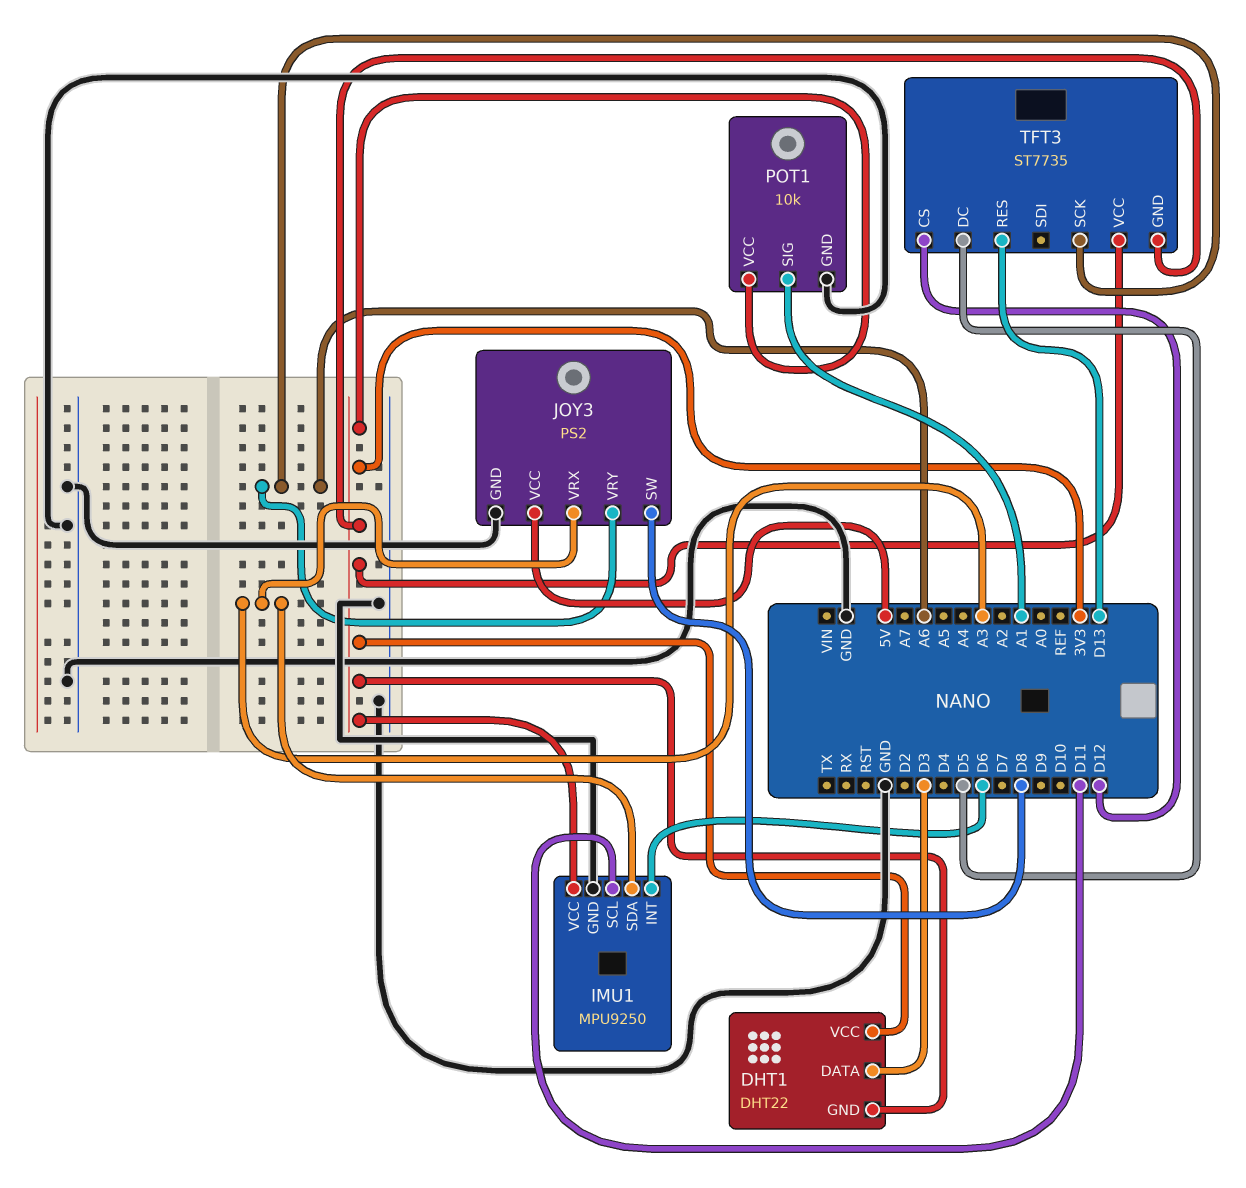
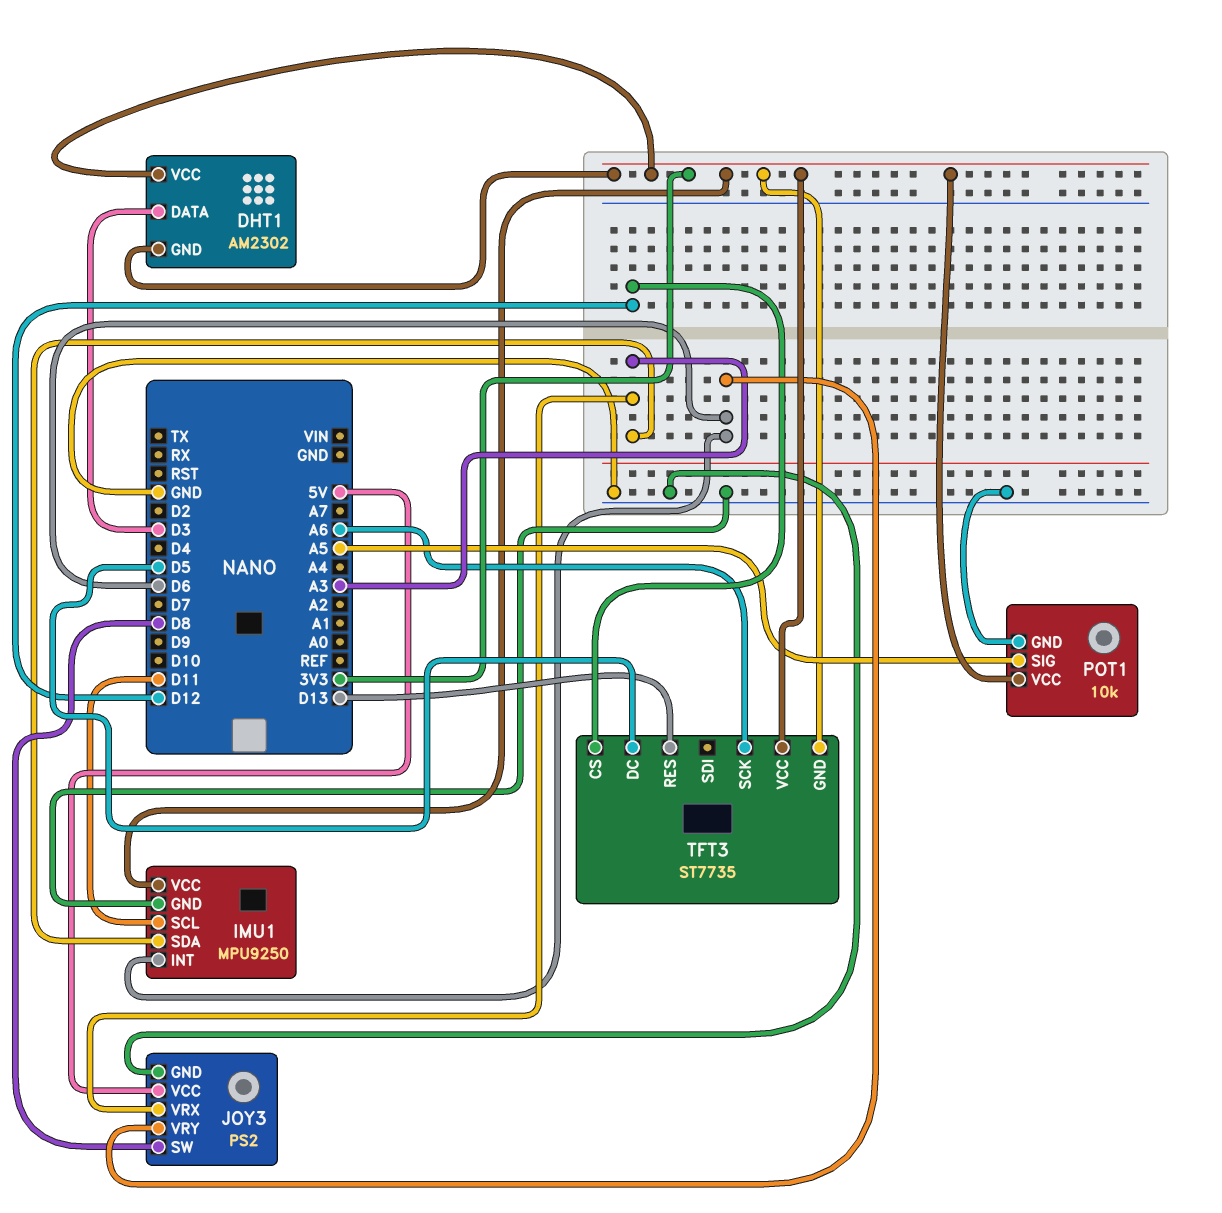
DHT1: DHT22 -> AM2302
JOY3 pin VRY: A6 -> D6
POT1 pin SIG: A1 -> A5

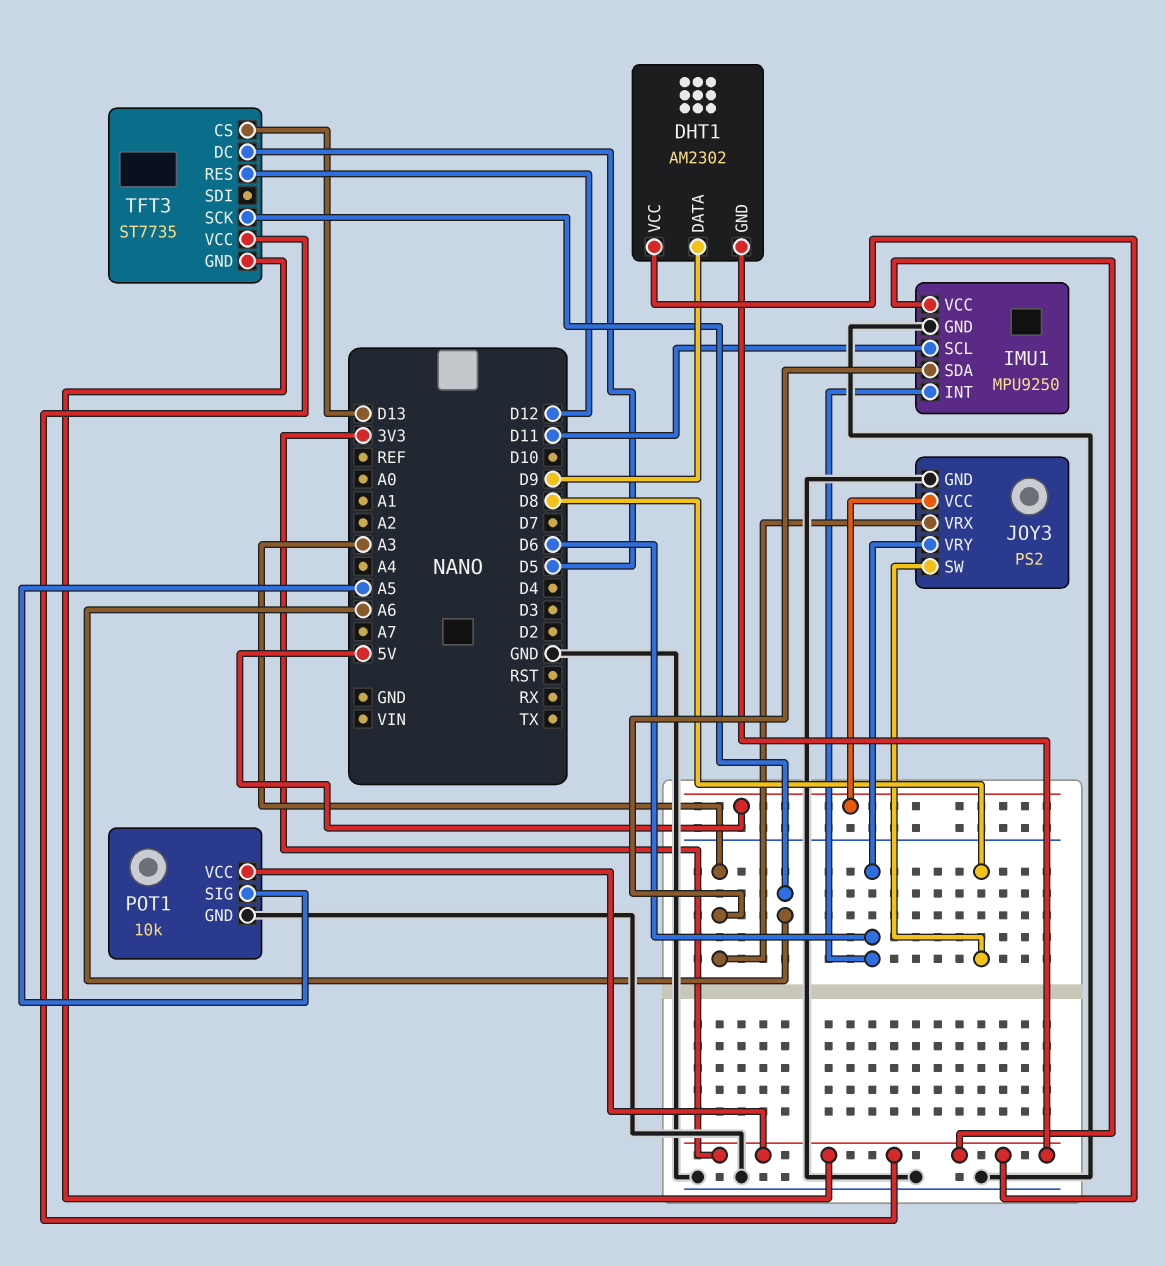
DHT1 pin DATA: D3 -> D9
TFT3 pin CS: D12 -> D13
TFT3 pin RES: D13 -> D12

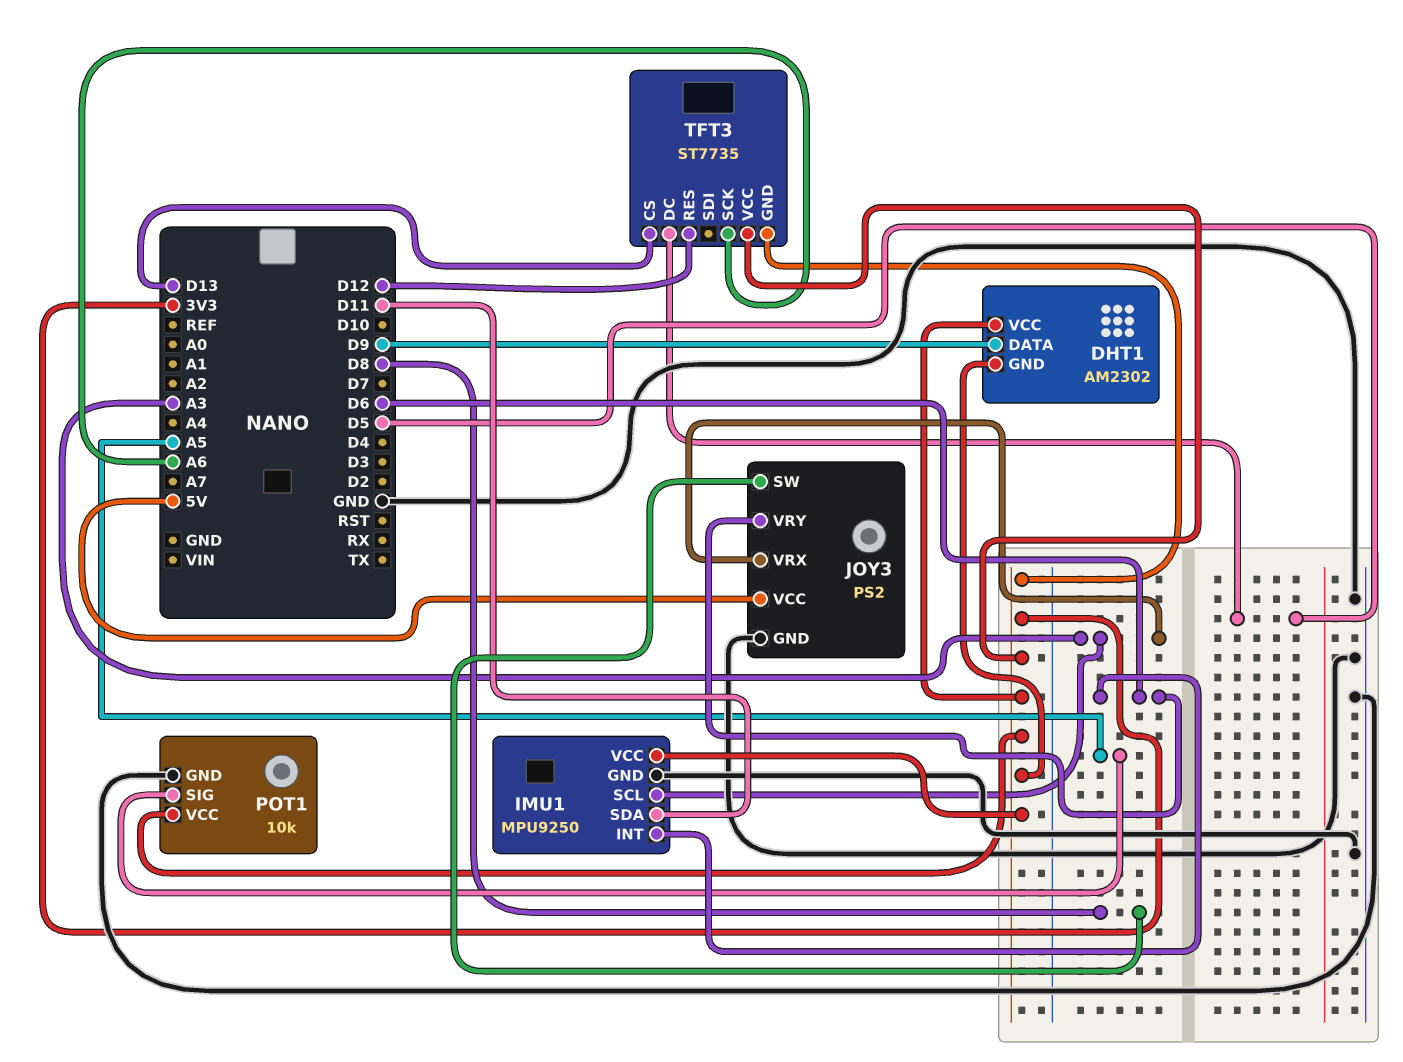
IMU1 pin SCL: D11 -> A3
IMU1 pin SDA: A3 -> D11

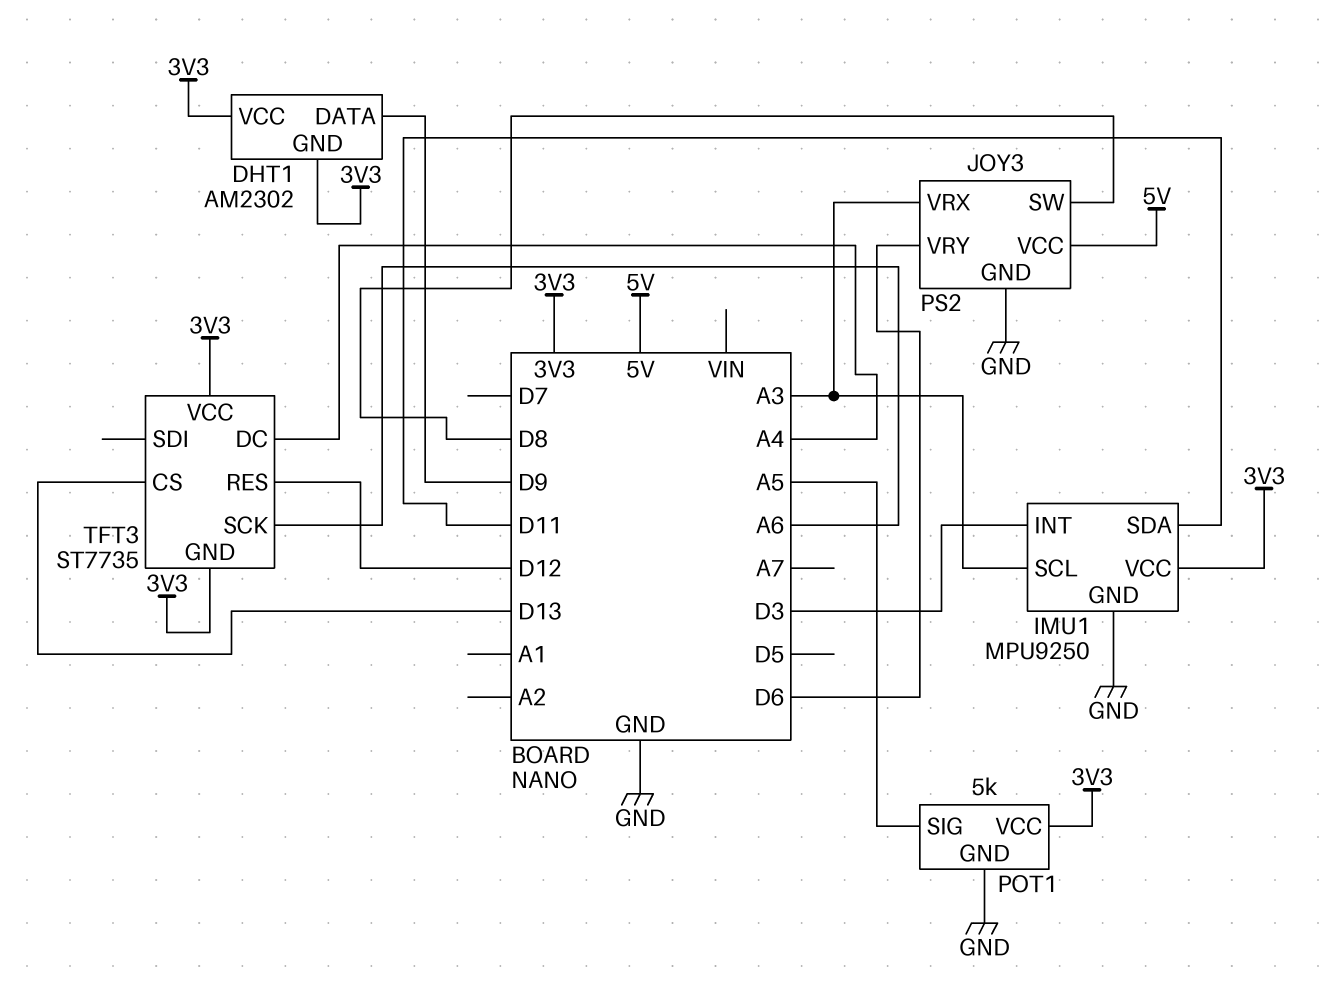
IMU1 pin INT: D6 -> D3
POT1: 10k -> 5k
TFT3 pin DC: D5 -> A4

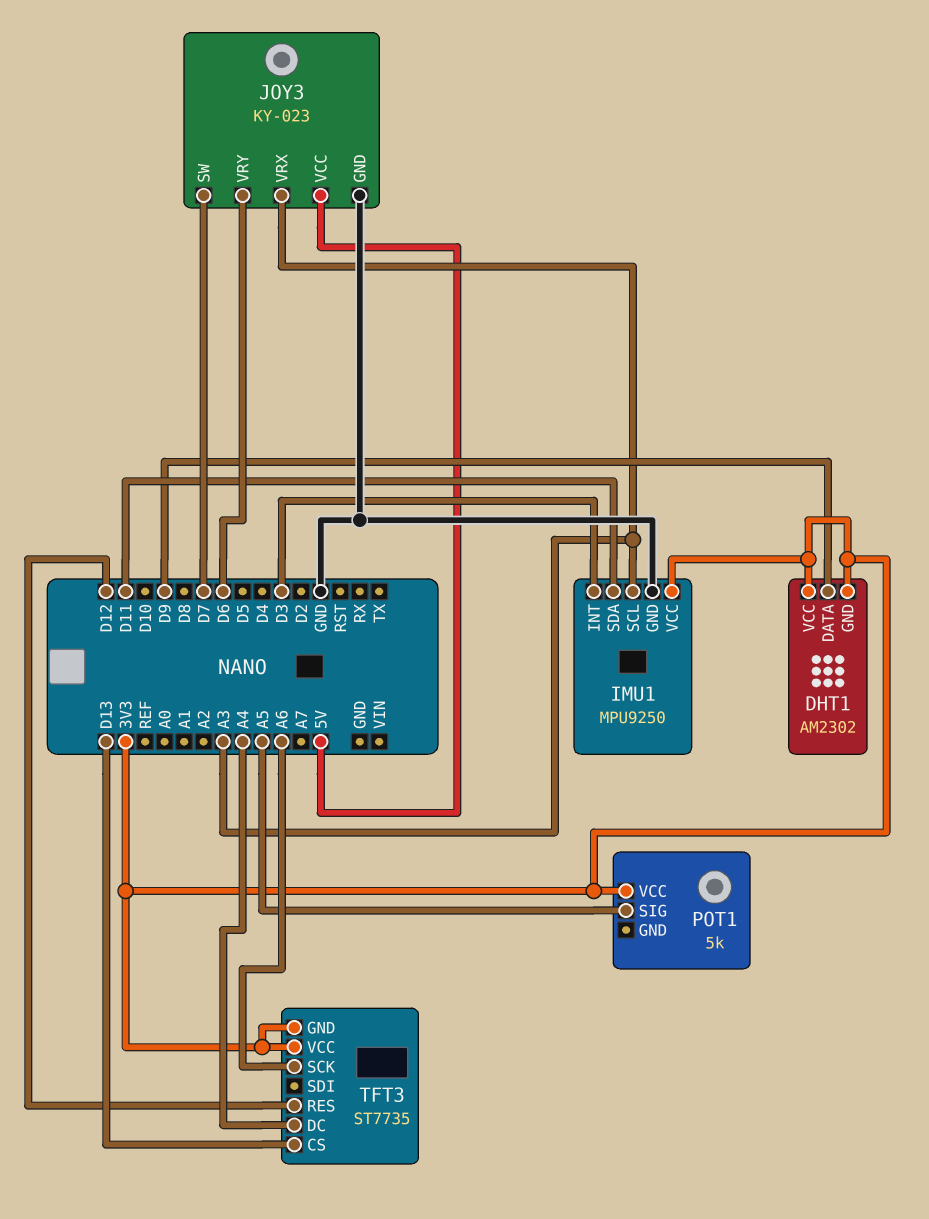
JOY3: PS2 -> KY-023
JOY3 pin SW: D8 -> D7
POT1 pin GND: GND -> none

